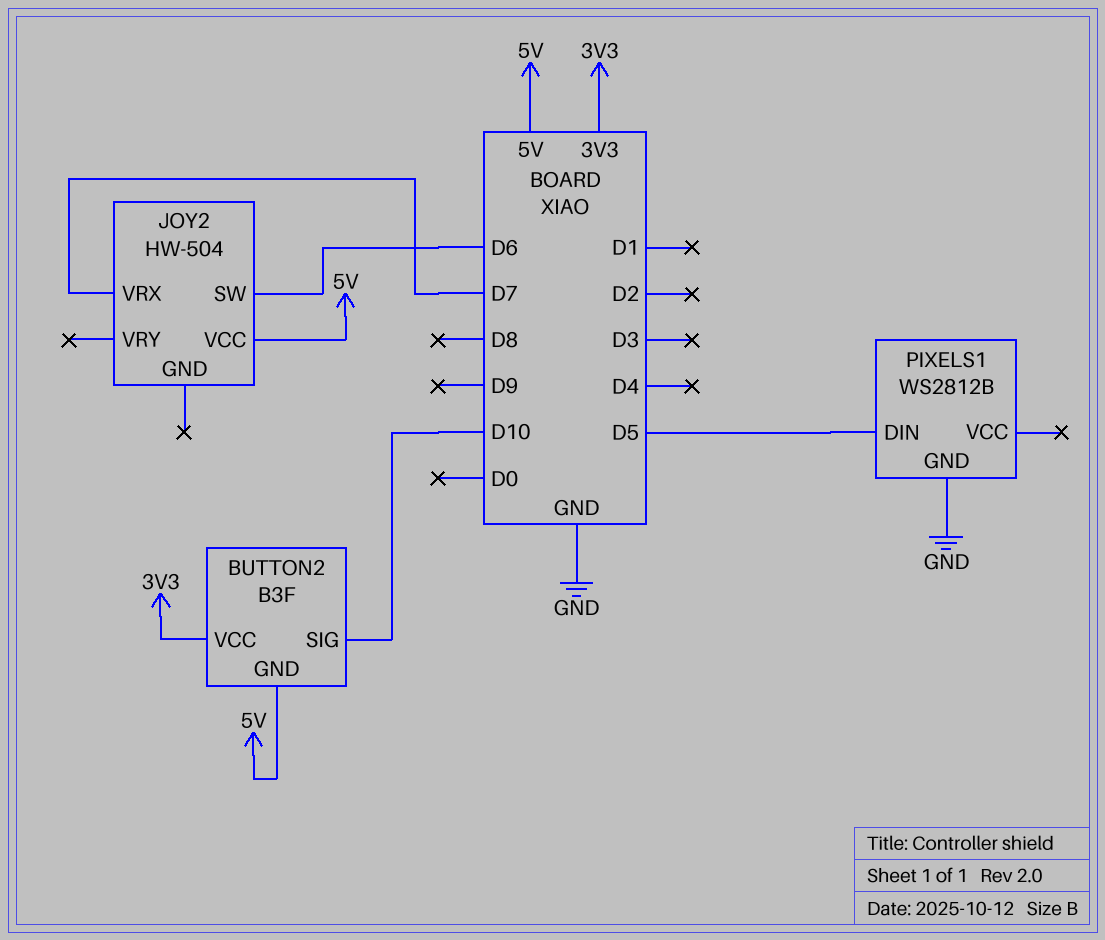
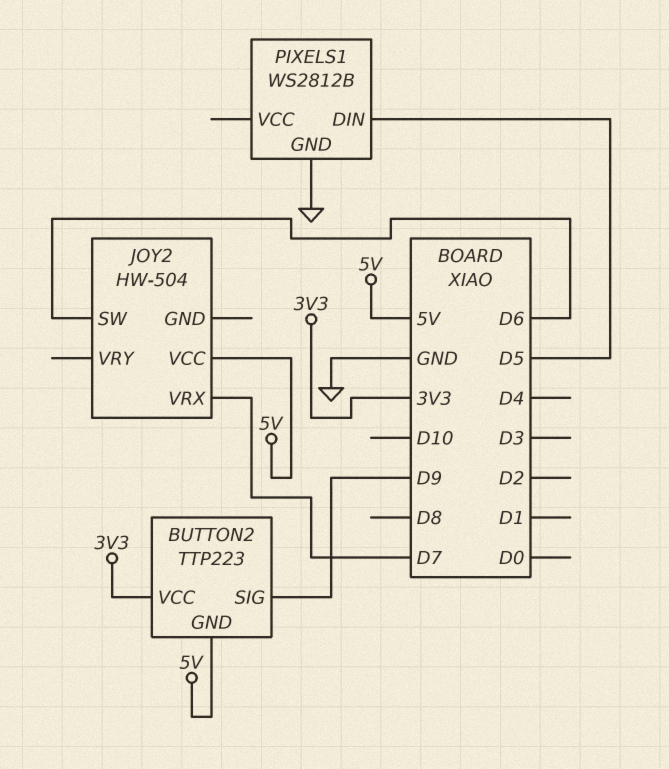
BUTTON2: B3F -> TTP223
BUTTON2 pin SIG: D10 -> D9

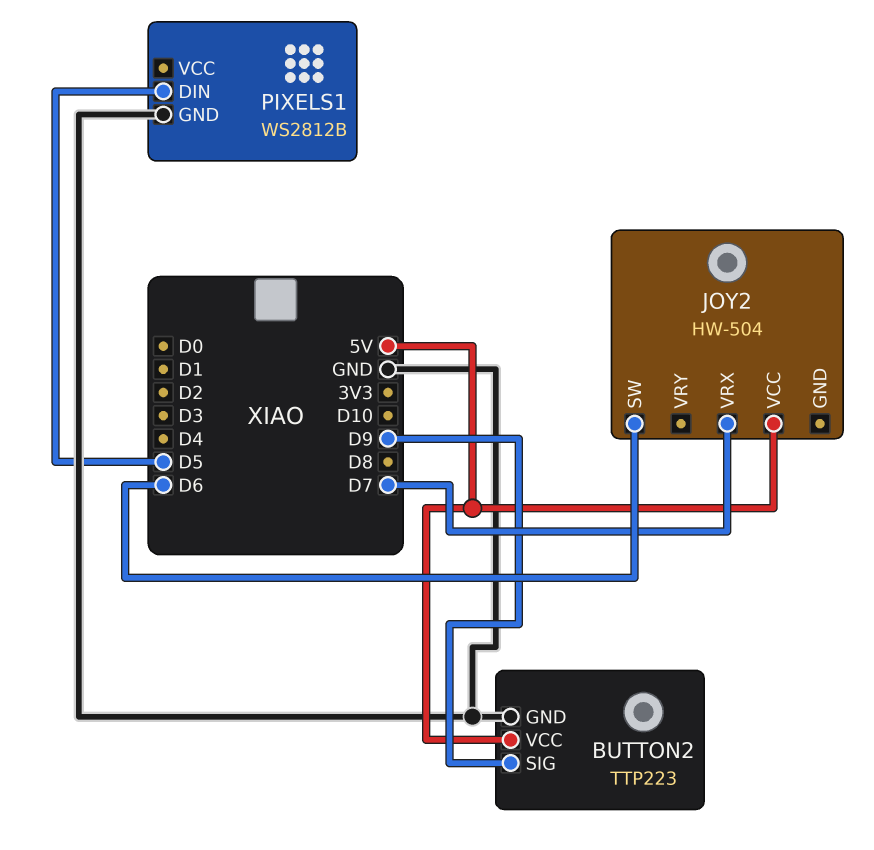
BUTTON2 pin GND: 5V -> GND
BUTTON2 pin VCC: 3V3 -> 5V

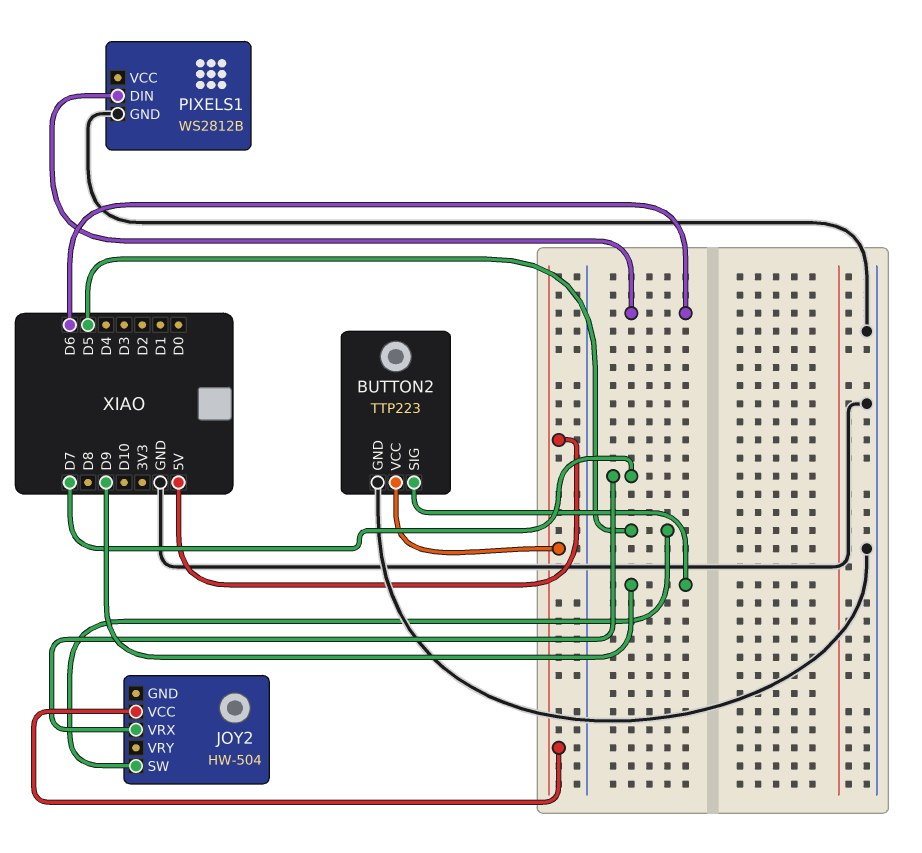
JOY2 pin SW: D6 -> D5
PIXELS1 pin DIN: D5 -> D6

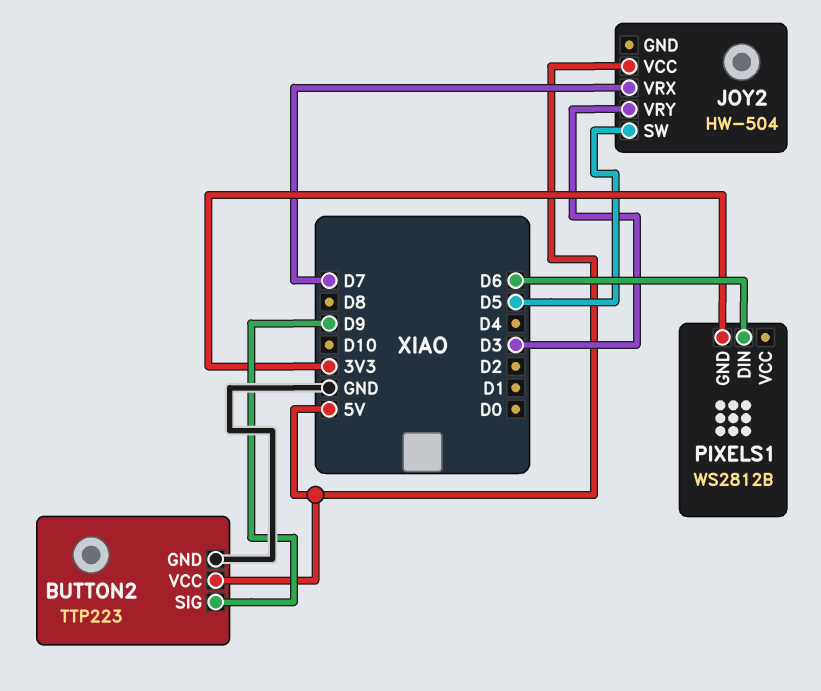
JOY2 pin VRY: none -> D3
PIXELS1 pin GND: GND -> 3V3

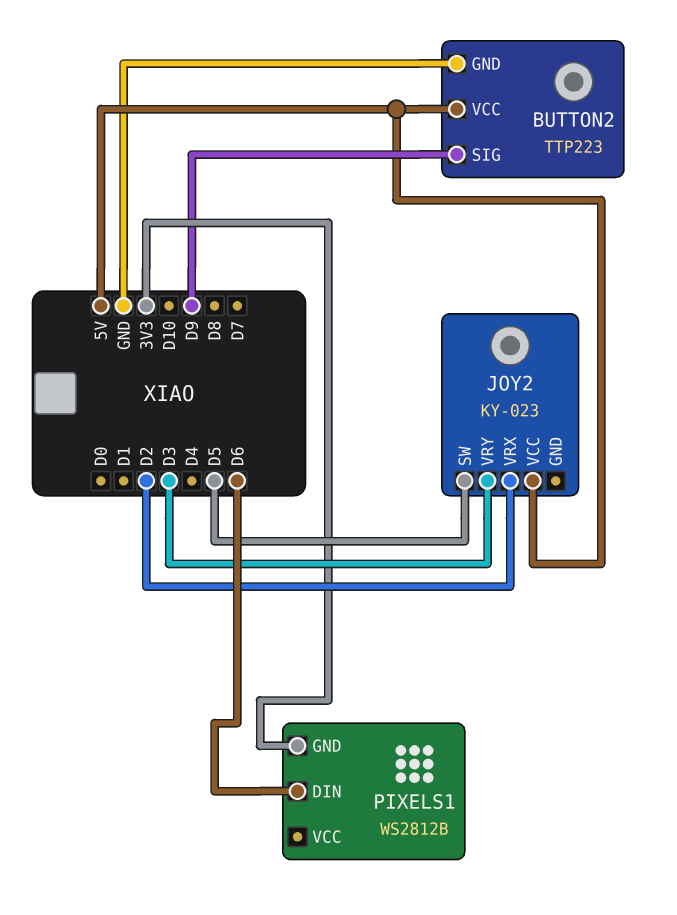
JOY2: HW-504 -> KY-023
JOY2 pin VRX: D7 -> D2

